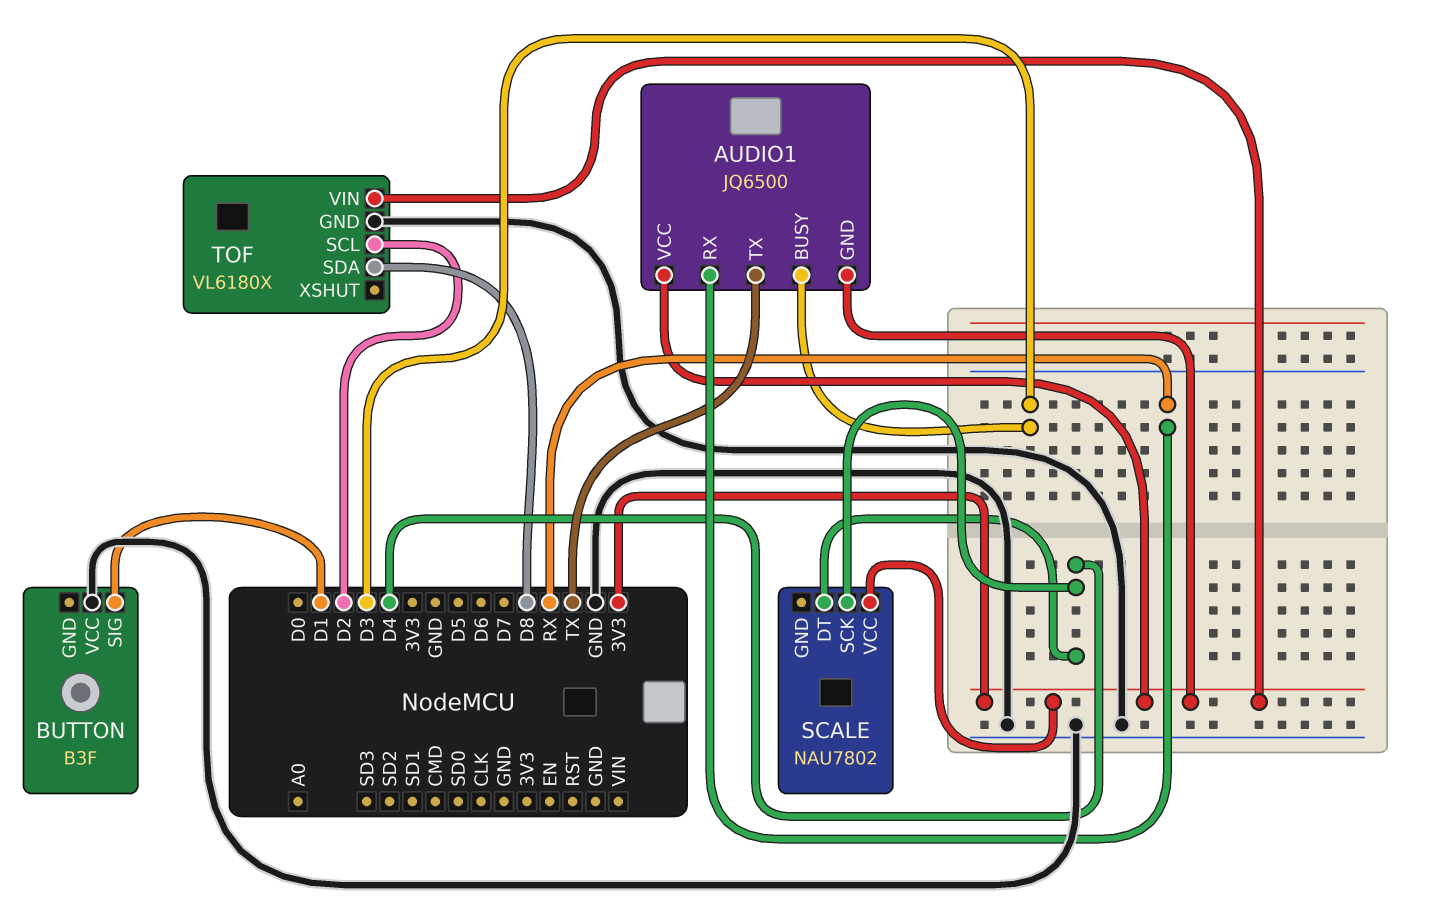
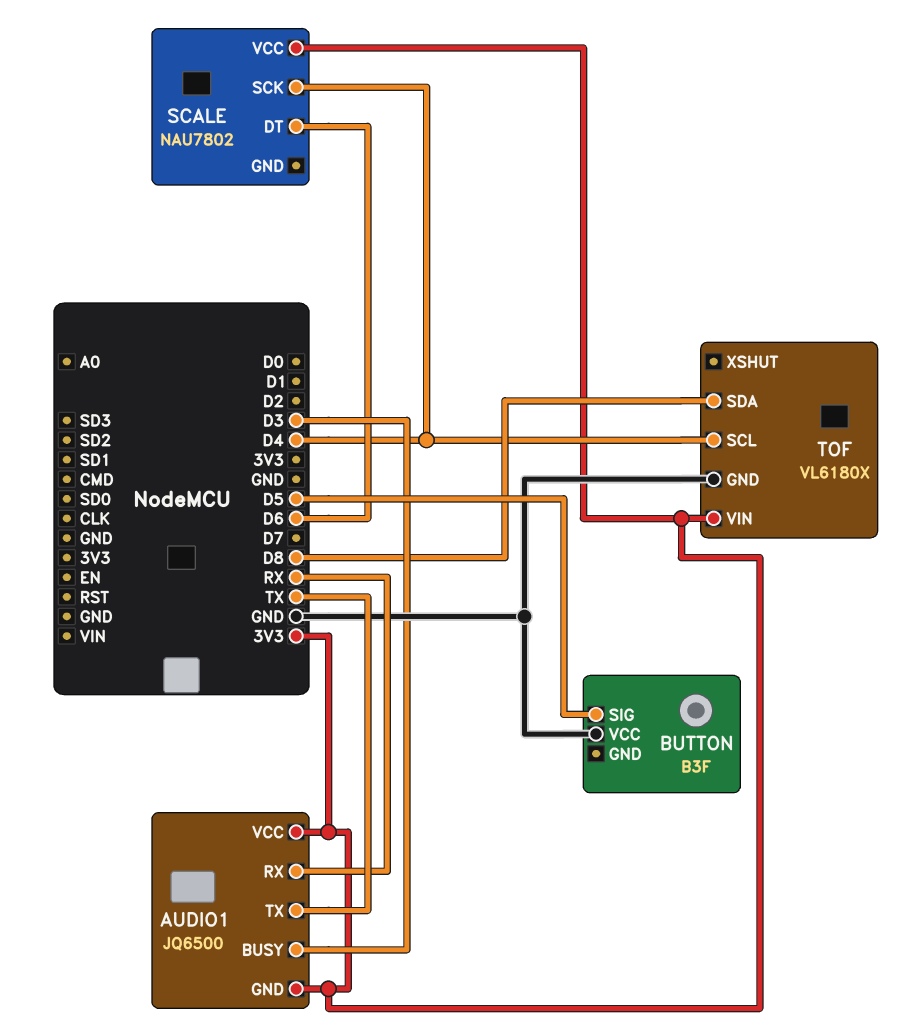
BUTTON pin SIG: D1 -> D5
SCALE pin DT: D4 -> D6
TOF pin SCL: D2 -> D4

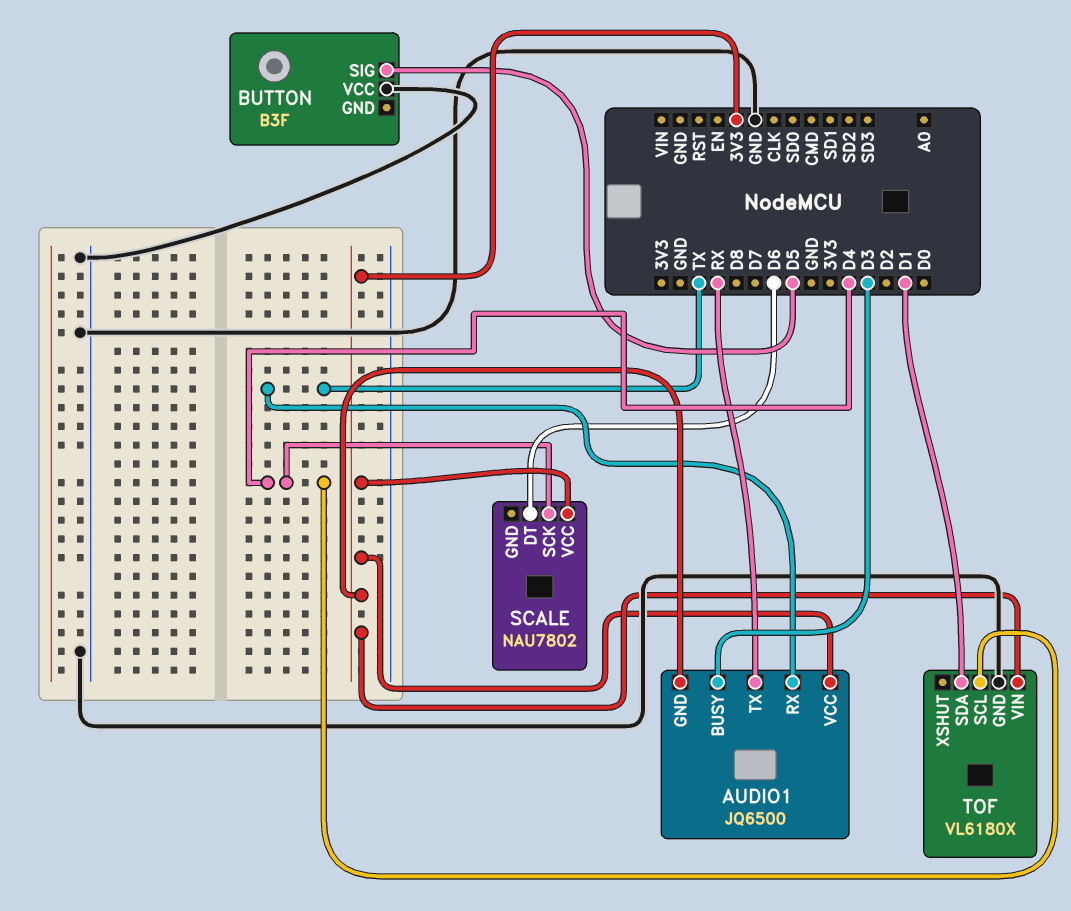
AUDIO1 pin RX: RX -> TX
AUDIO1 pin TX: TX -> RX
TOF pin SDA: D8 -> D1

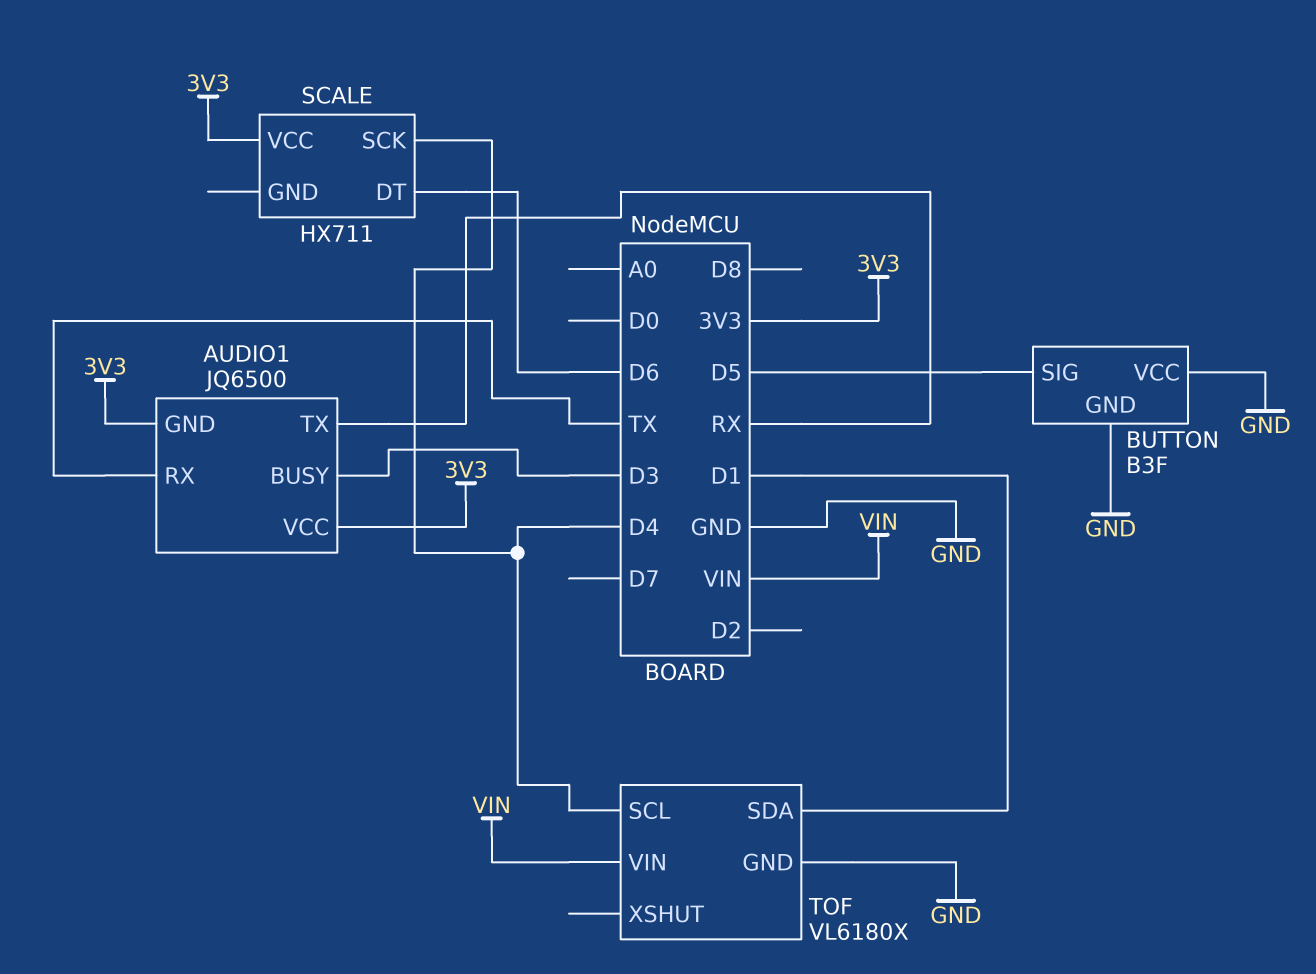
BUTTON pin GND: none -> GND
SCALE: NAU7802 -> HX711
TOF pin VIN: 3V3 -> VIN

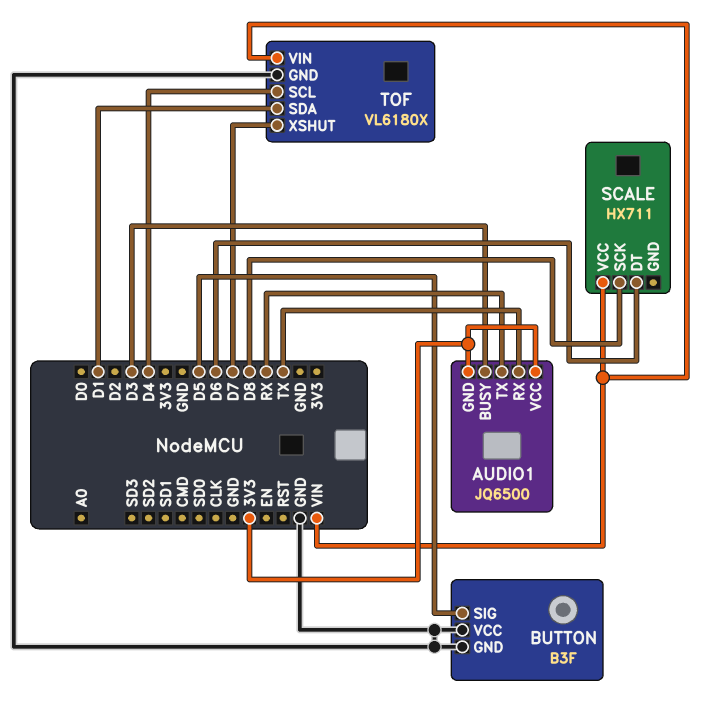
SCALE pin SCK: D4 -> D8
SCALE pin VCC: 3V3 -> VIN
TOF pin XSHUT: none -> D7

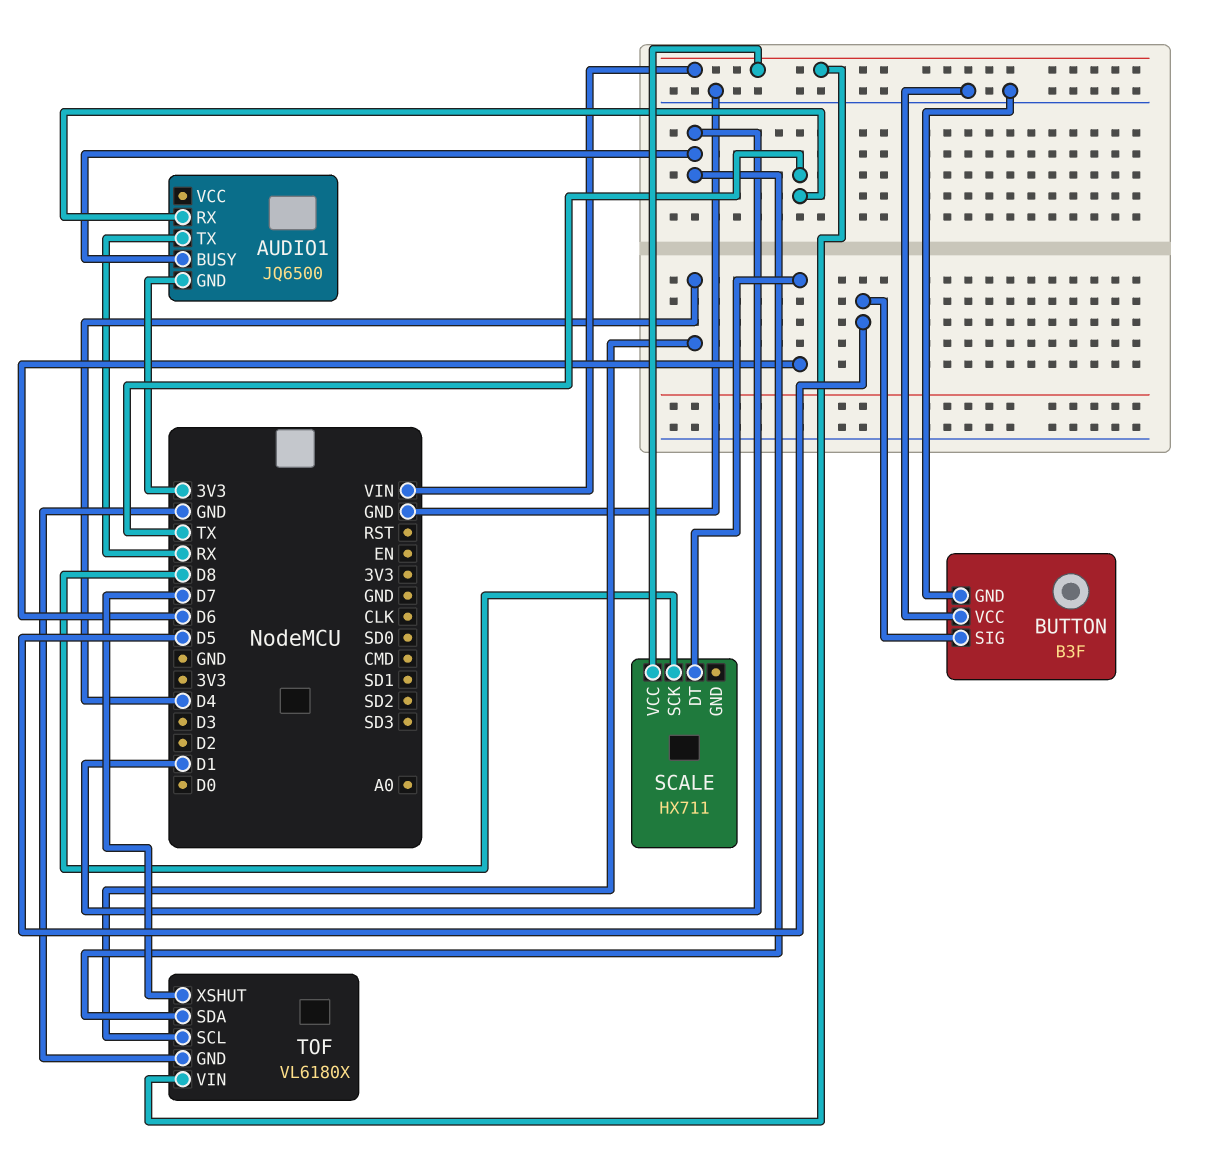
AUDIO1 pin BUSY: D3 -> D1
AUDIO1 pin VCC: 3V3 -> none

